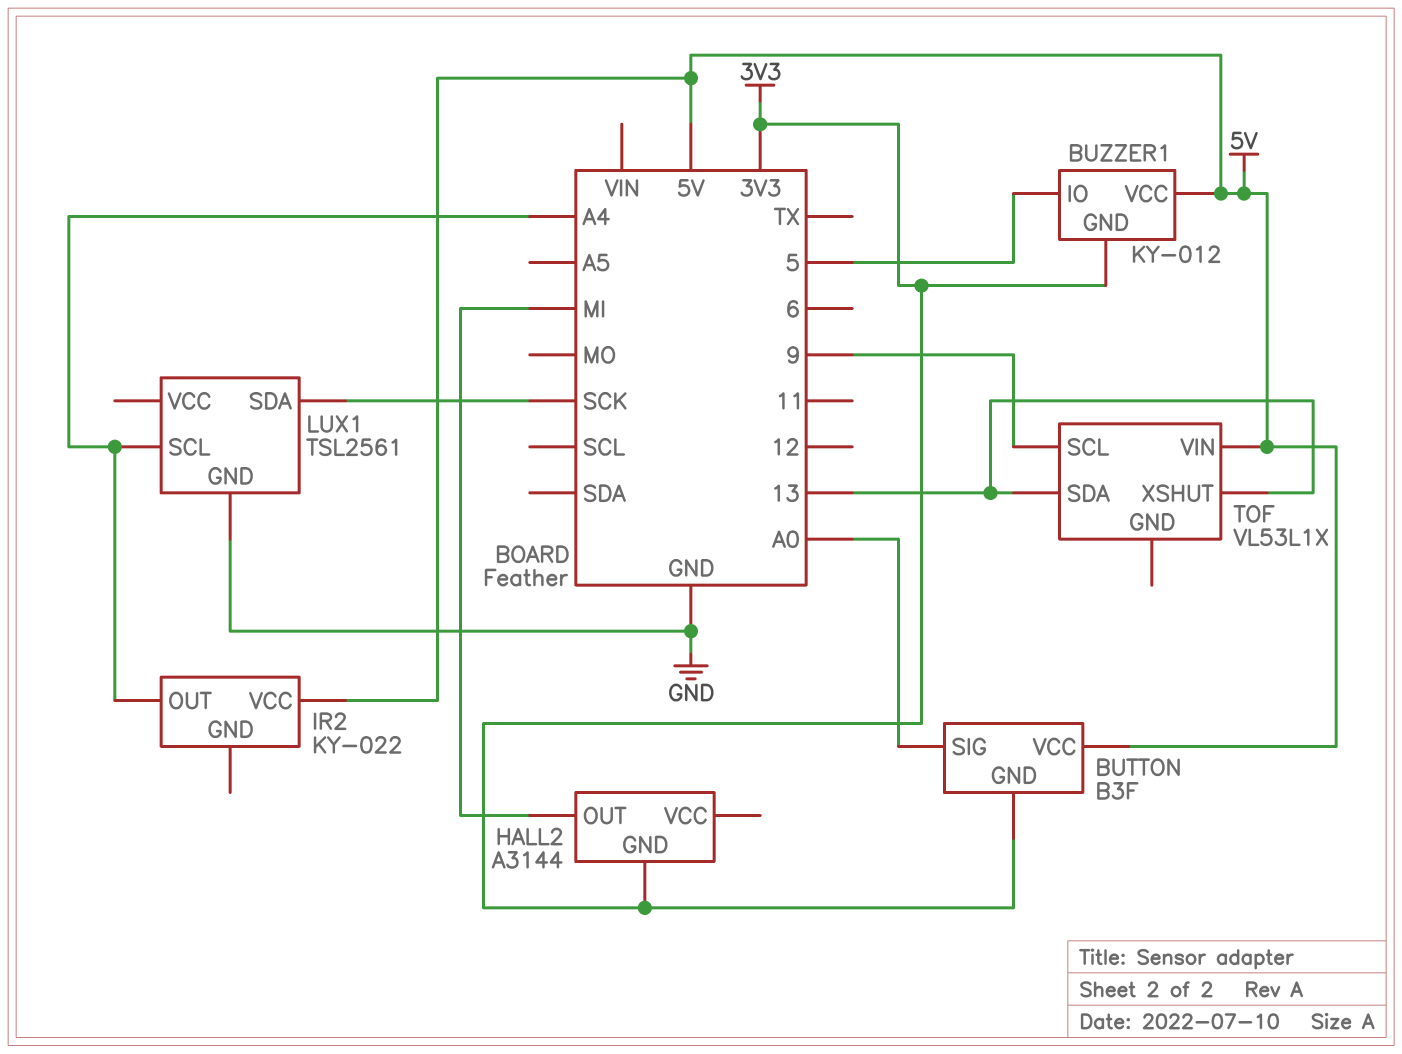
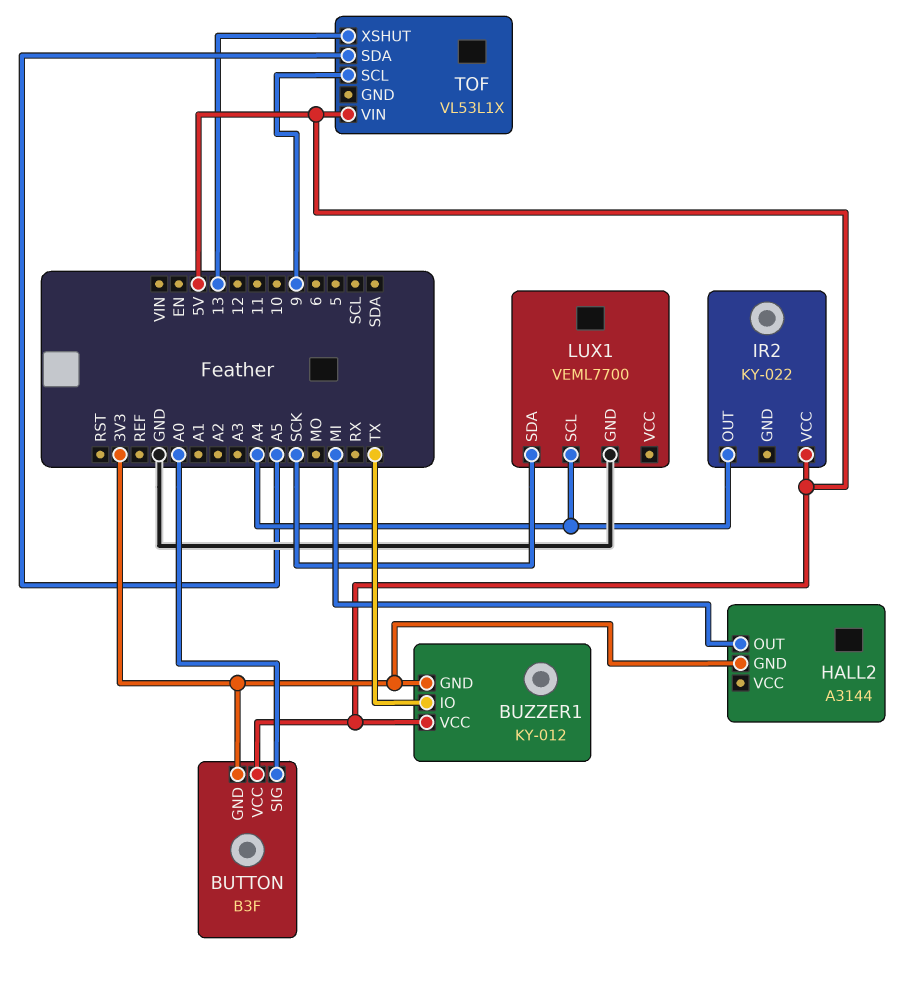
BUZZER1 pin IO: 5 -> TX
LUX1: TSL2561 -> VEML7700
TOF pin SDA: 13 -> A5

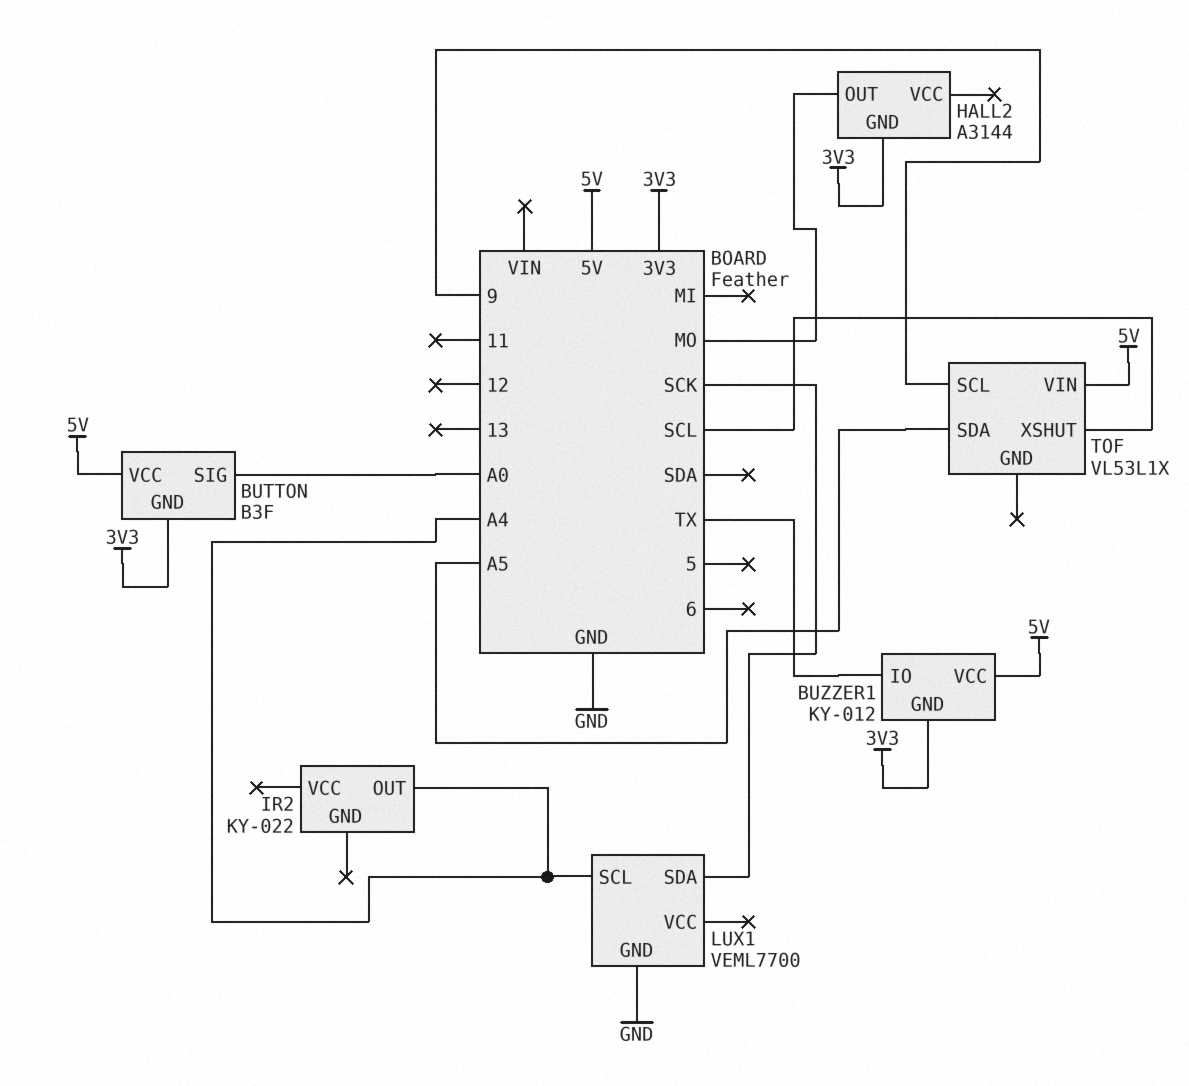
HALL2 pin OUT: MI -> MO
IR2 pin VCC: 5V -> none
TOF pin XSHUT: 13 -> SCL

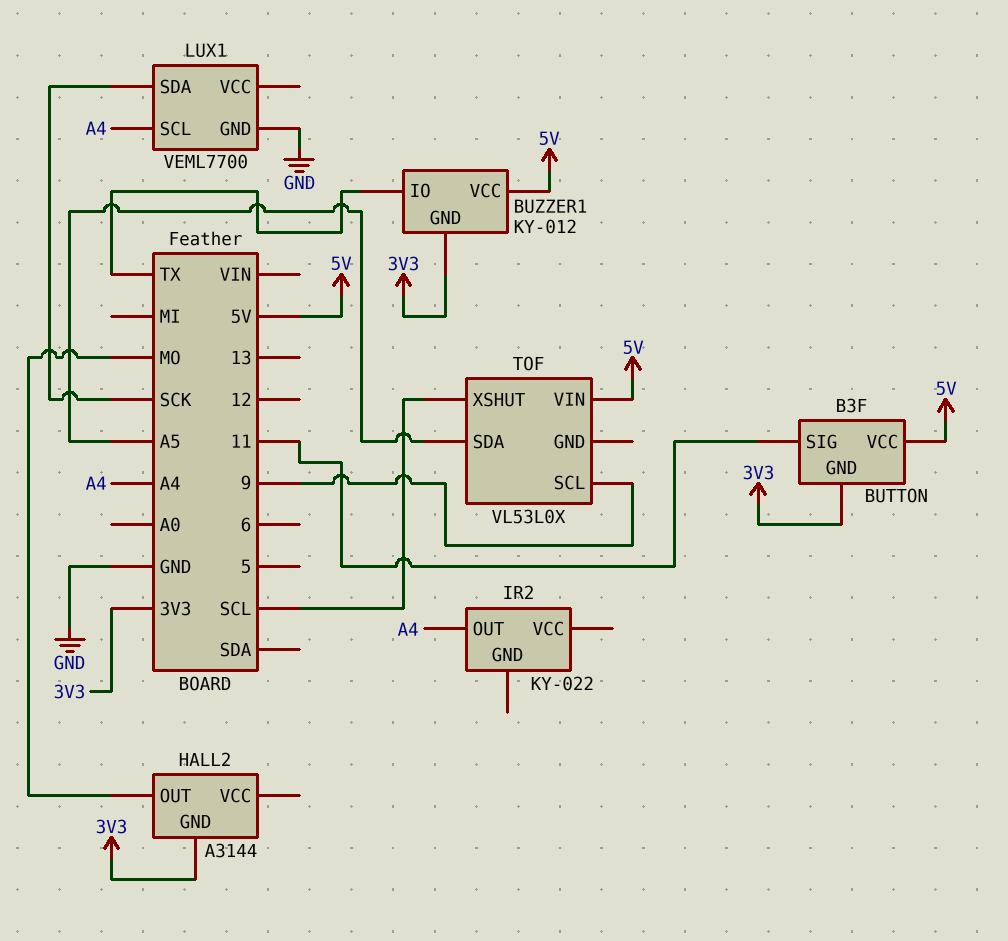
BUTTON pin SIG: A0 -> 11
TOF: VL53L1X -> VL53L0X

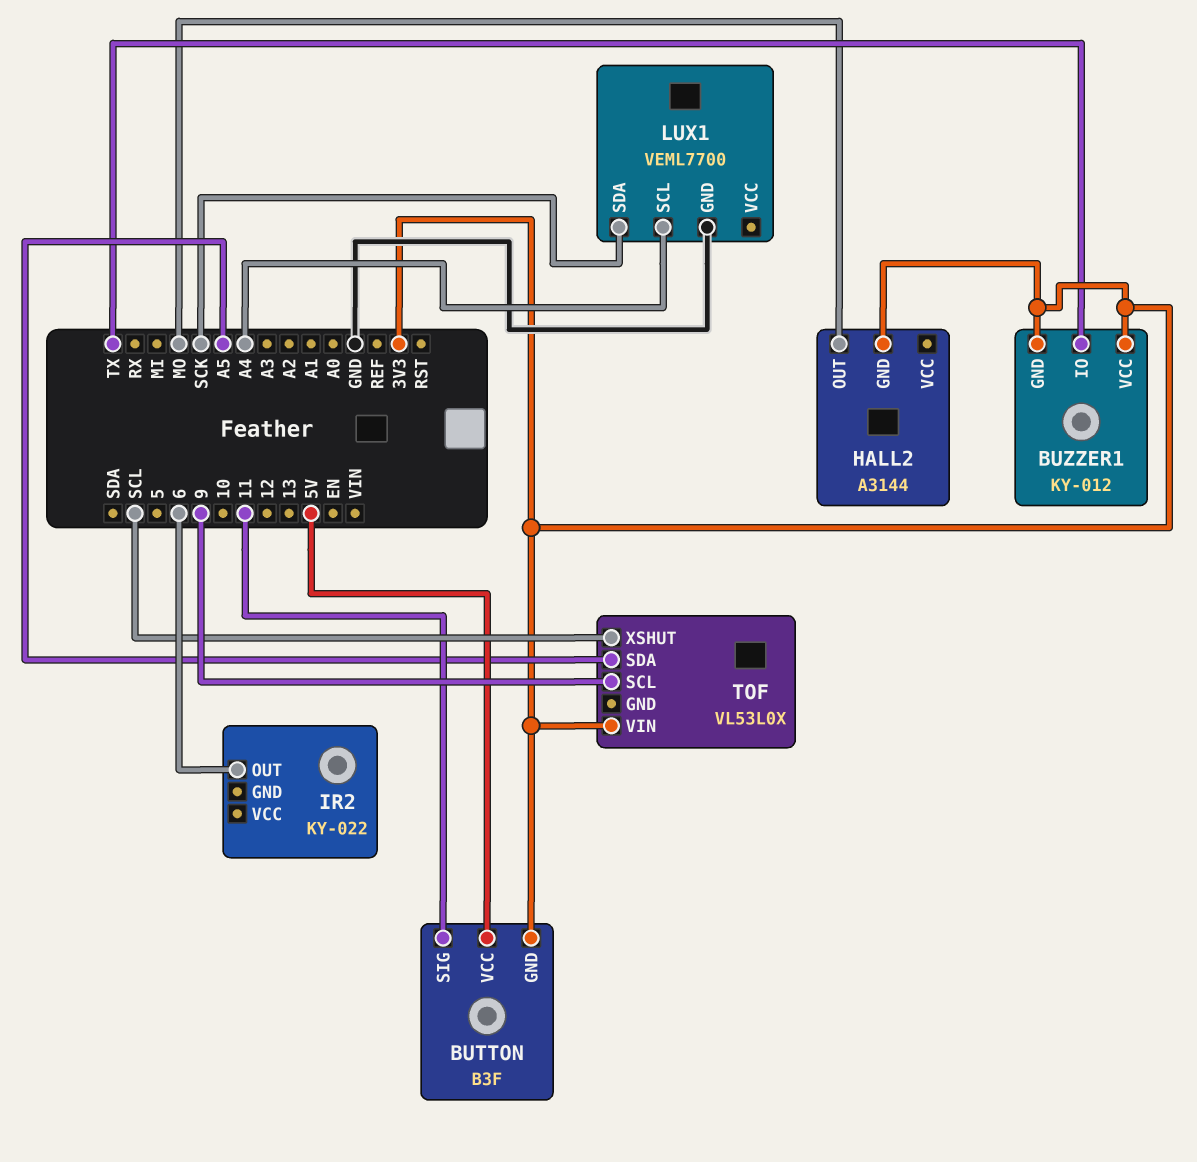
BUZZER1 pin VCC: 5V -> 3V3
IR2 pin OUT: A4 -> 6
TOF pin VIN: 5V -> 3V3

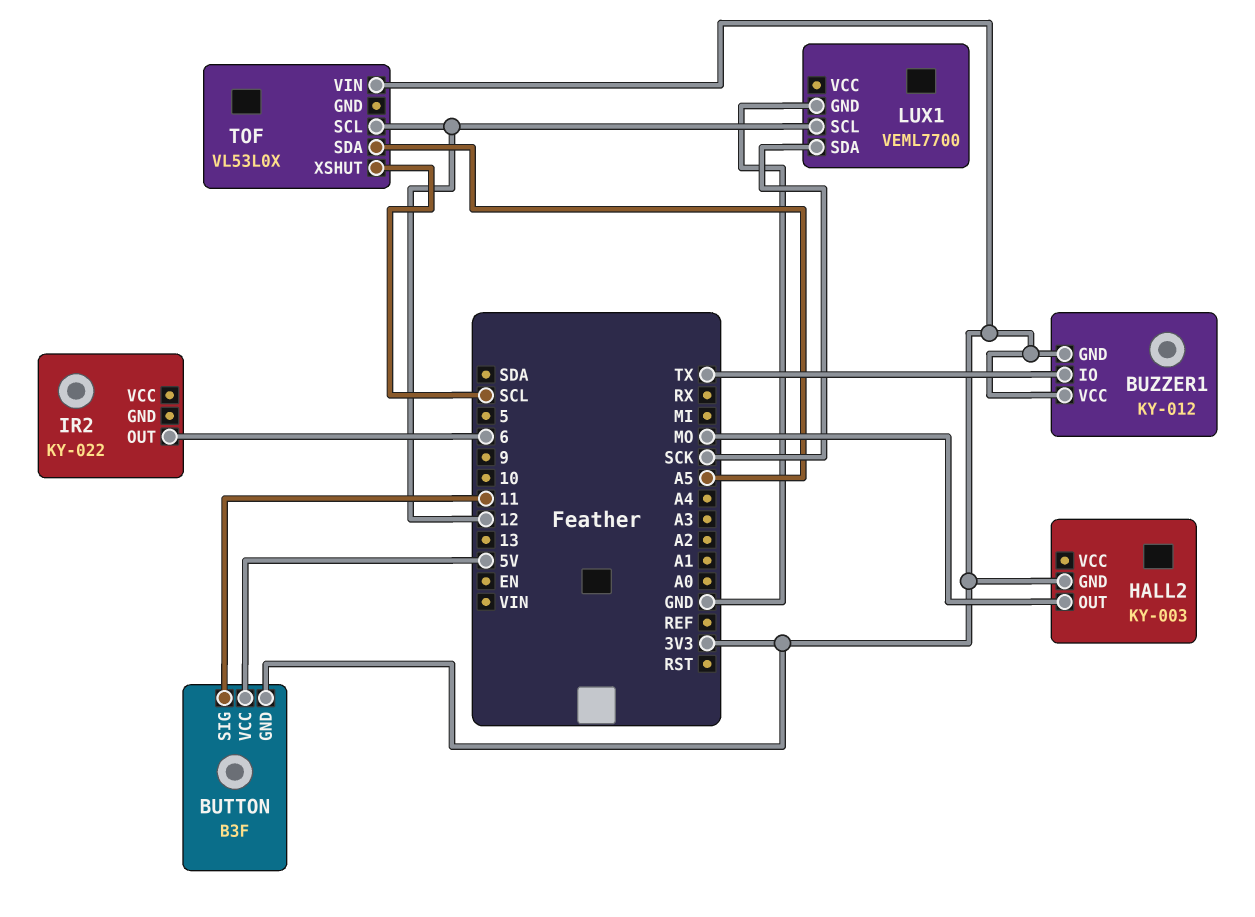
HALL2: A3144 -> KY-003
LUX1 pin SCL: A4 -> 12
TOF pin SCL: 9 -> 12

